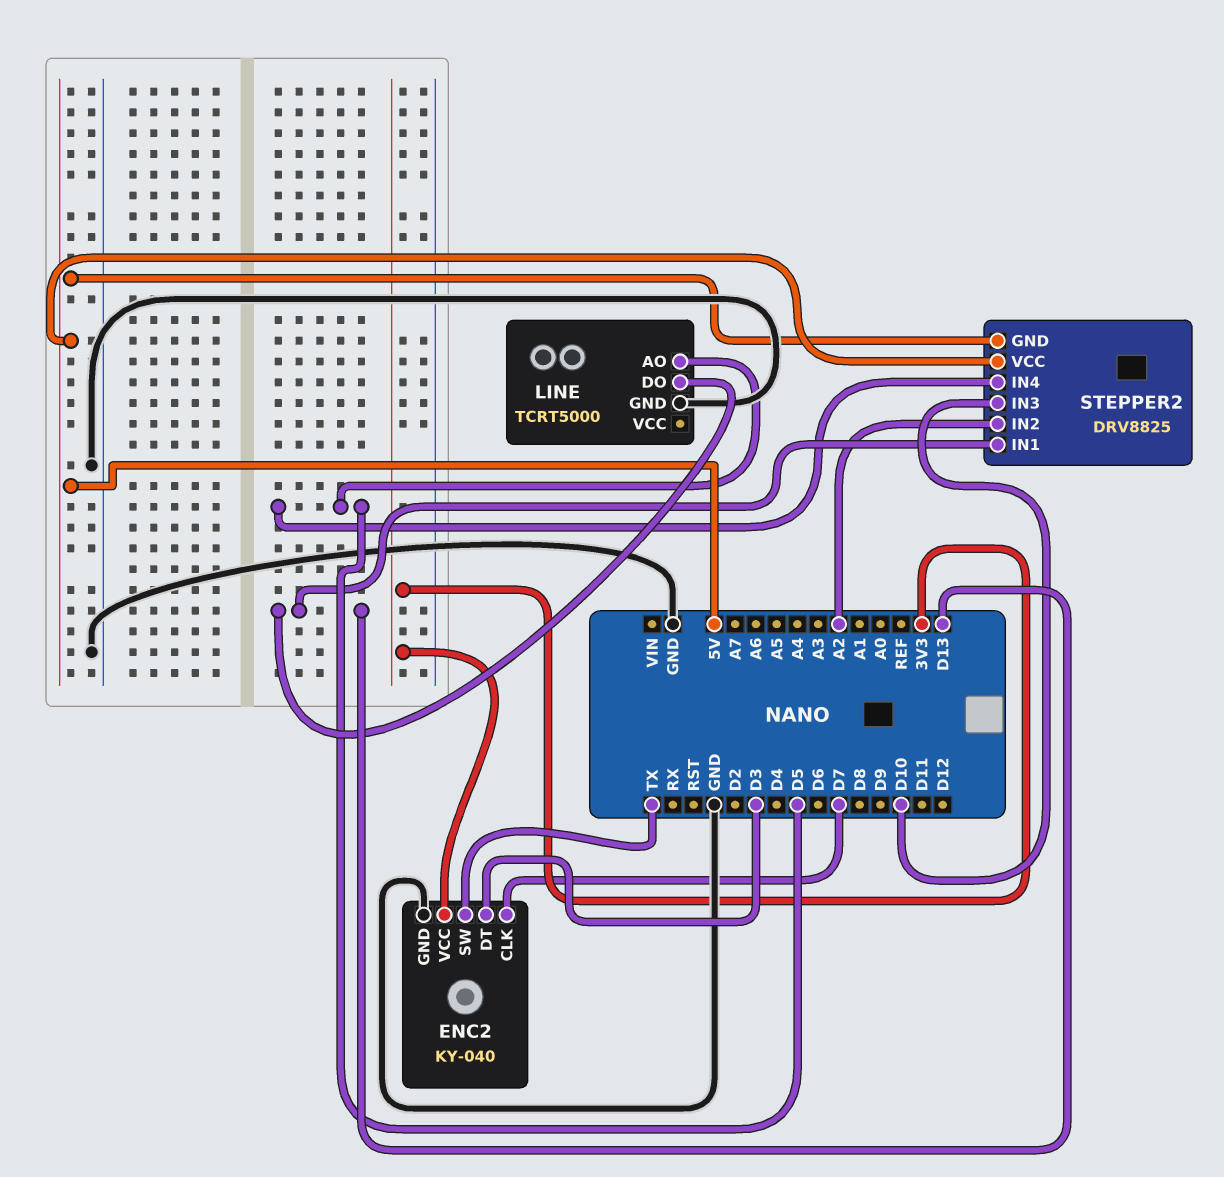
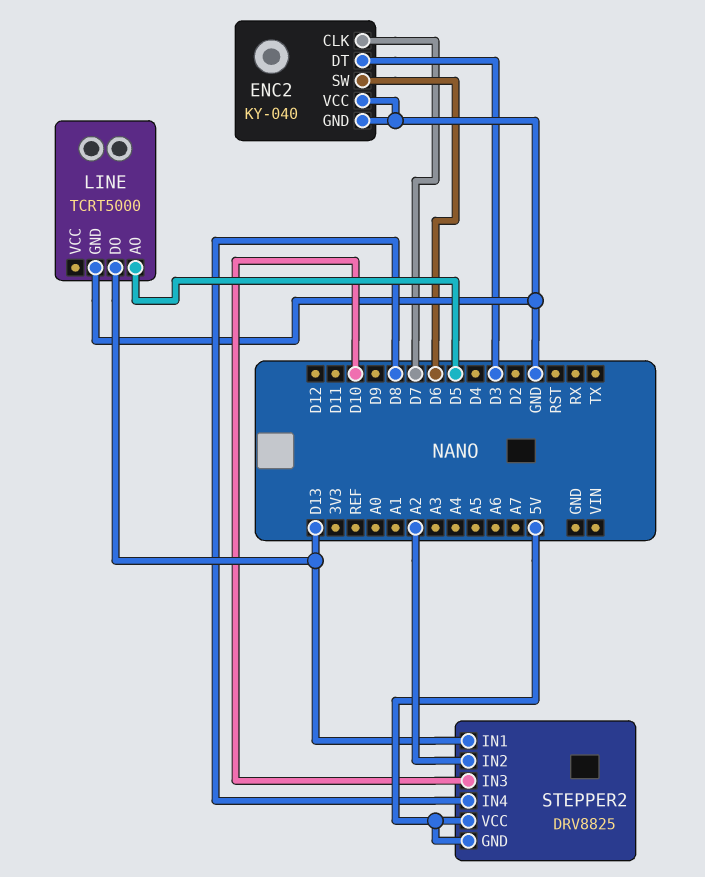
ENC2 pin SW: TX -> D6
ENC2 pin VCC: 3V3 -> GND
STEPPER2 pin IN4: D5 -> D8

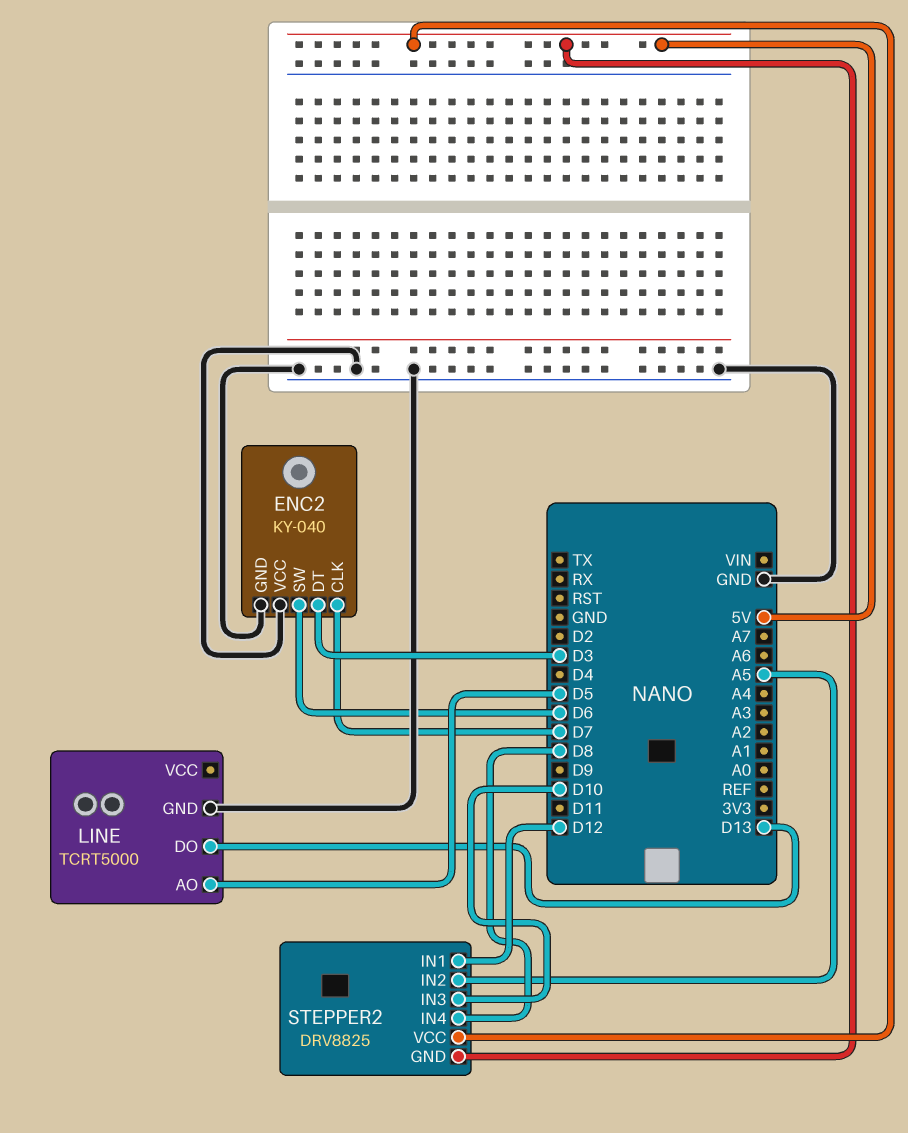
STEPPER2 pin IN1: D13 -> D12
STEPPER2 pin IN2: A2 -> A5

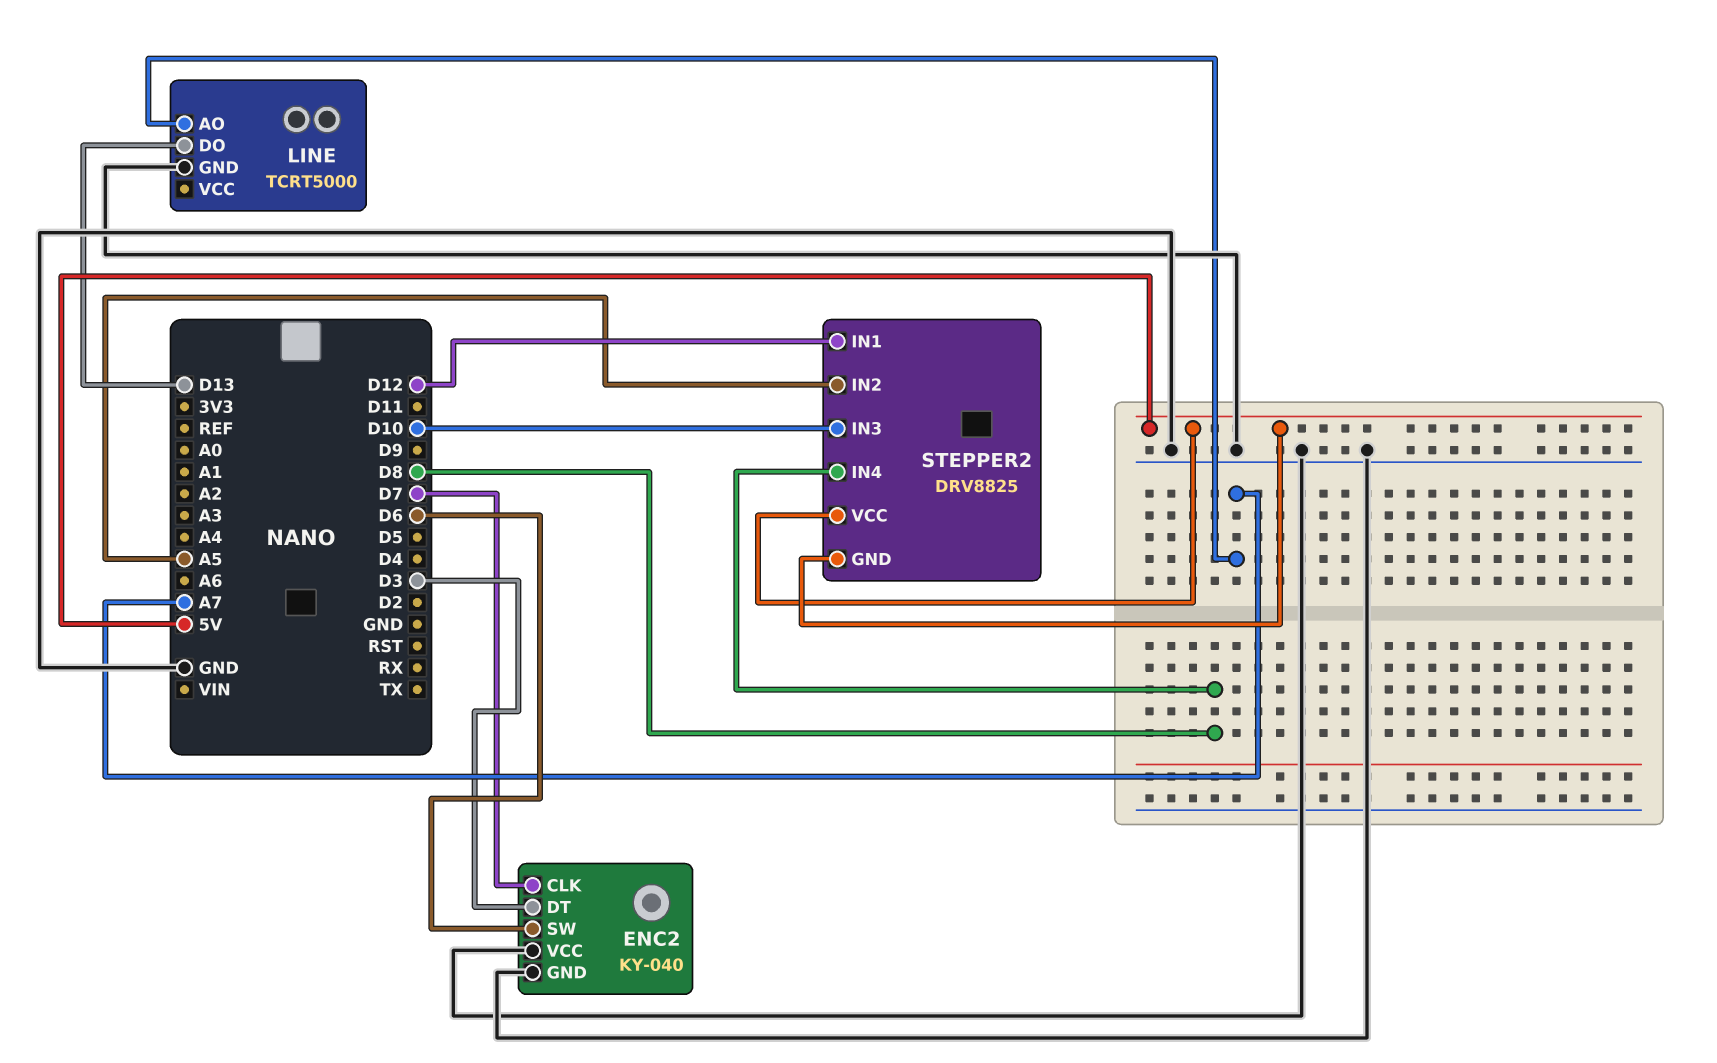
LINE pin AO: D5 -> A7

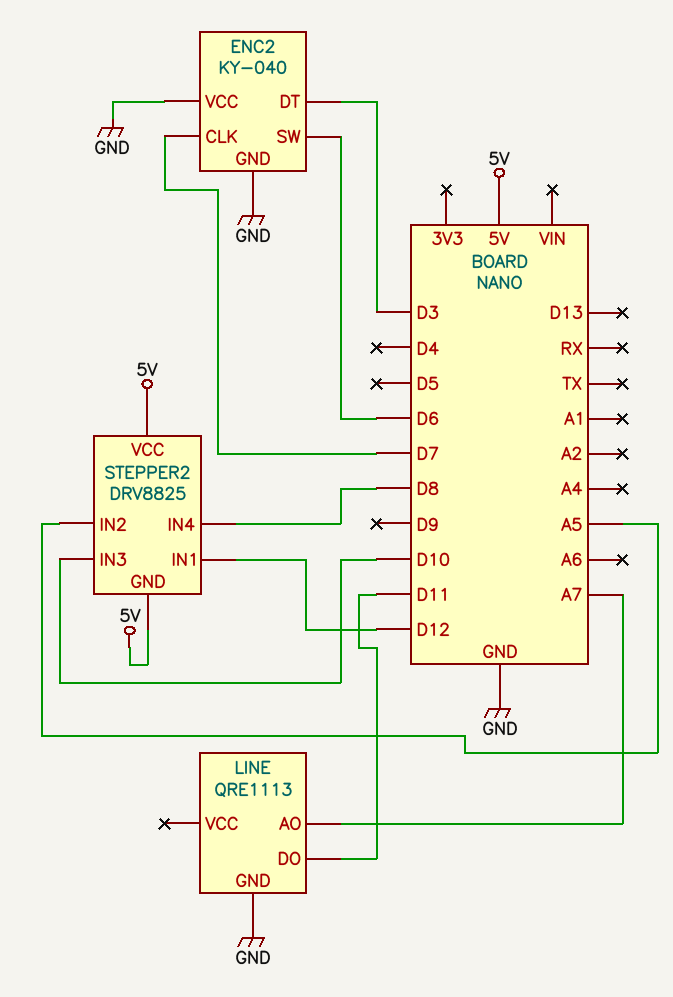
LINE: TCRT5000 -> QRE1113
LINE pin DO: D13 -> D11

